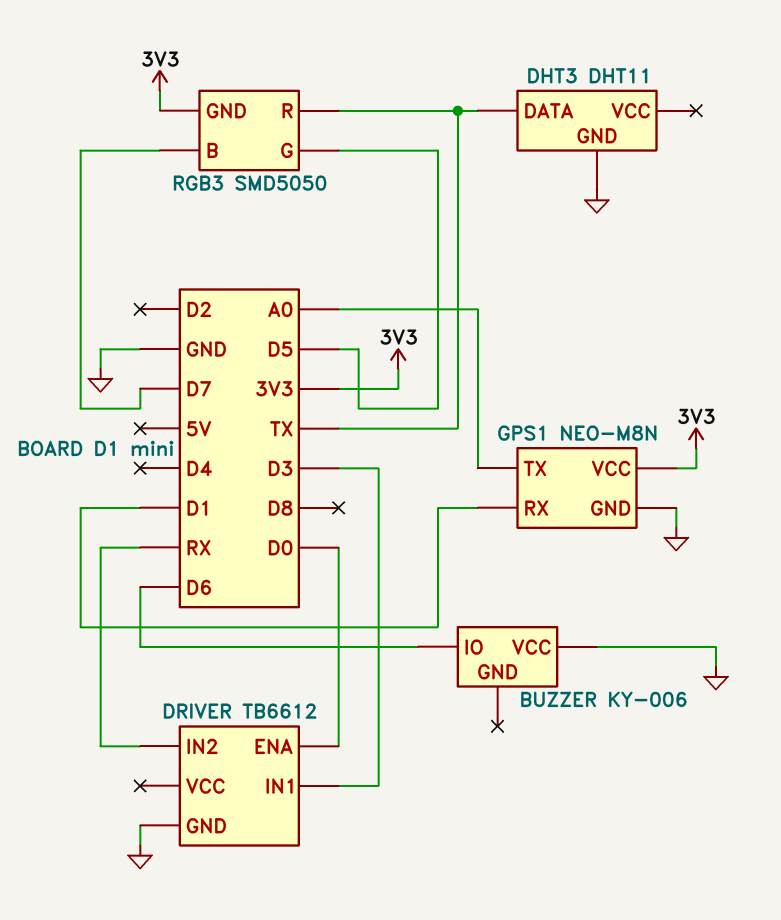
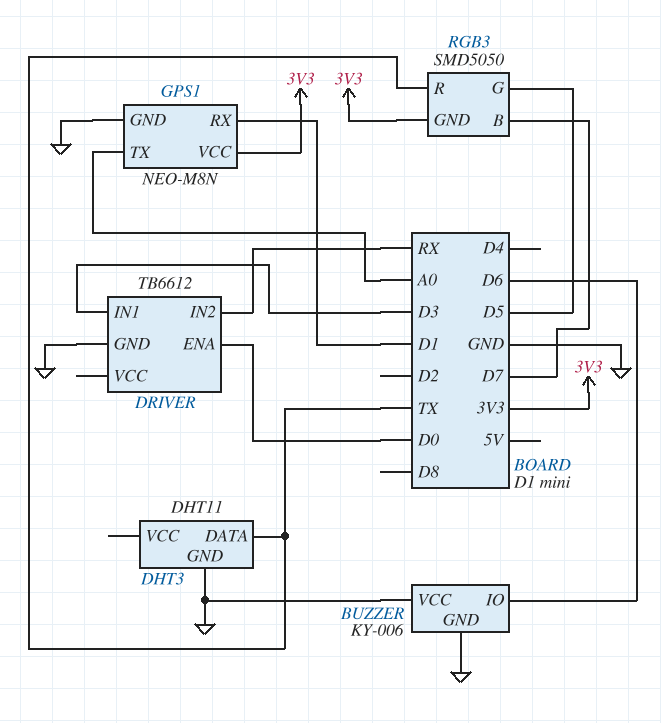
BUZZER pin GND: none -> GND

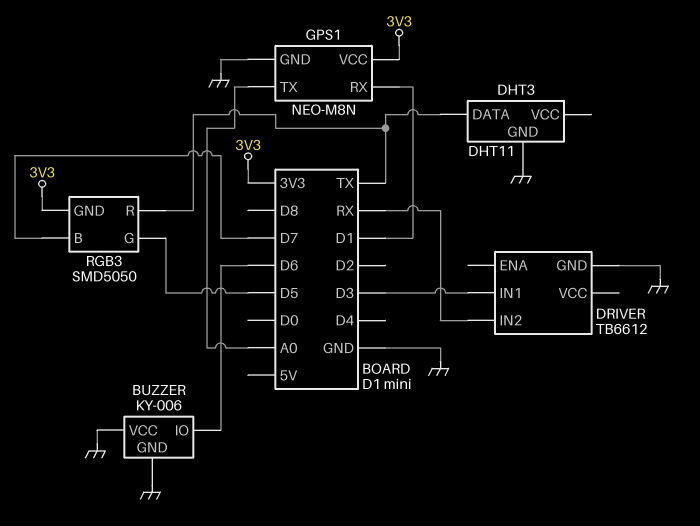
DRIVER pin ENA: D0 -> none

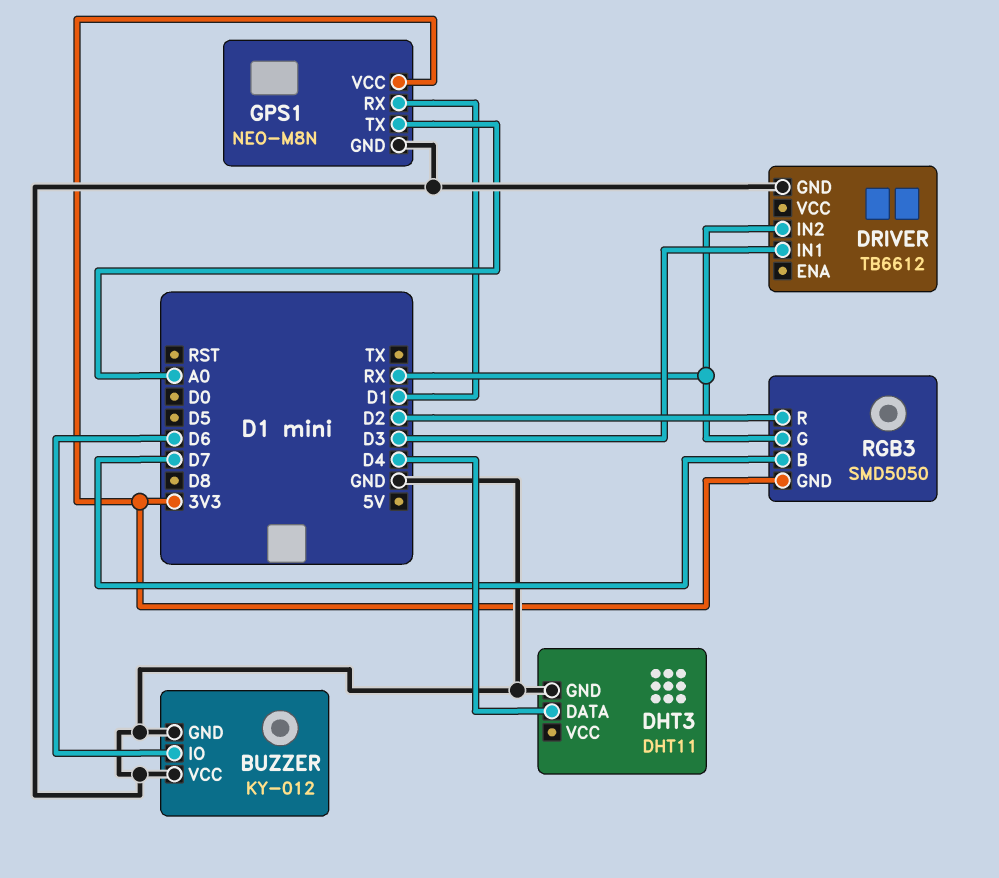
BUZZER: KY-006 -> KY-012
DHT3 pin DATA: TX -> D4
RGB3 pin G: D5 -> RX
RGB3 pin R: TX -> D2

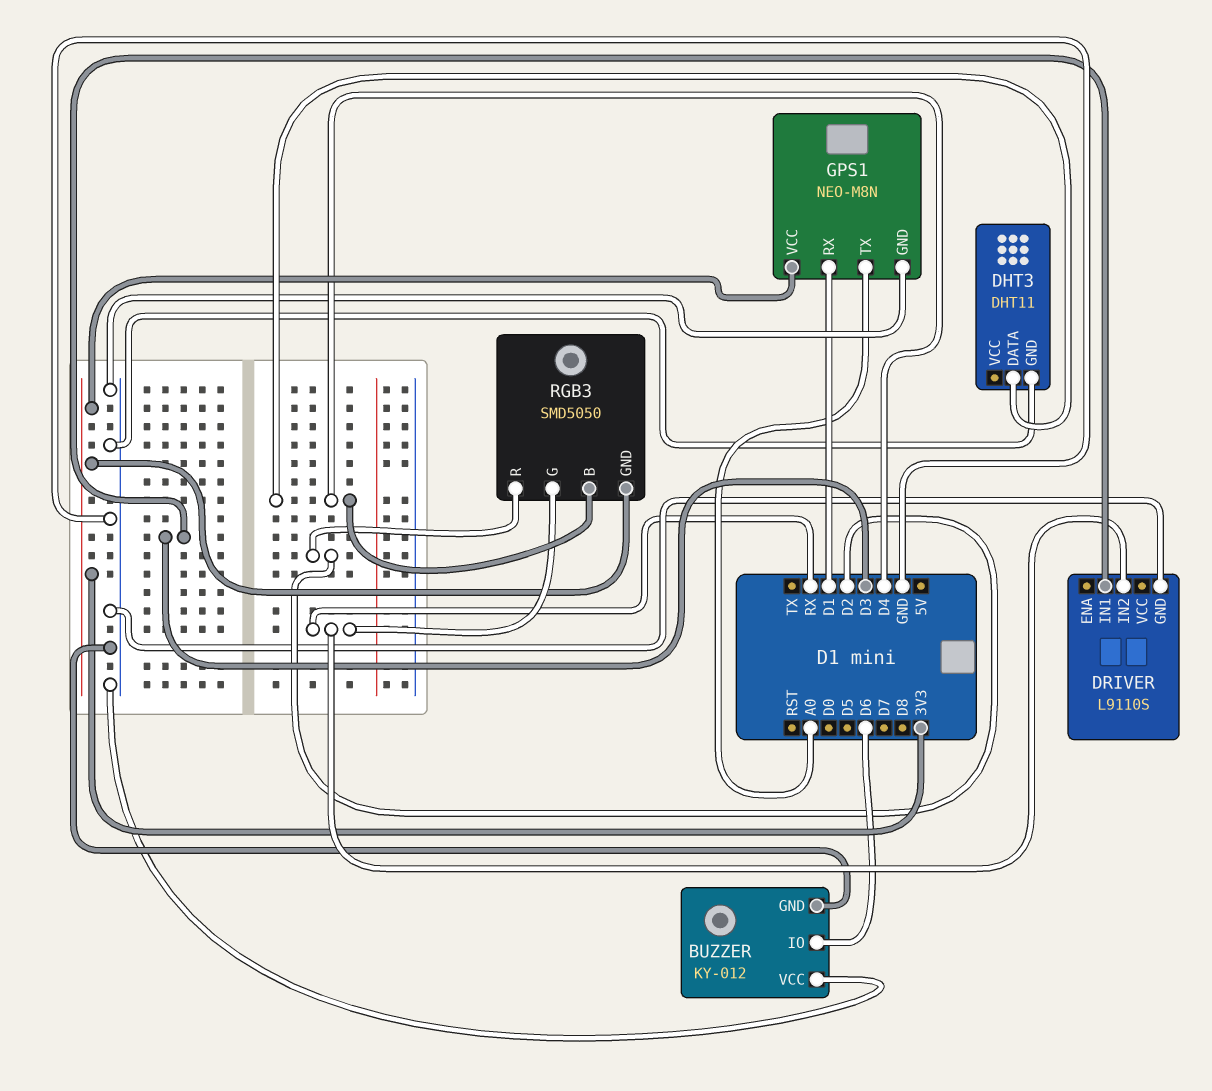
DRIVER: TB6612 -> L9110S
RGB3 pin B: D7 -> D4

